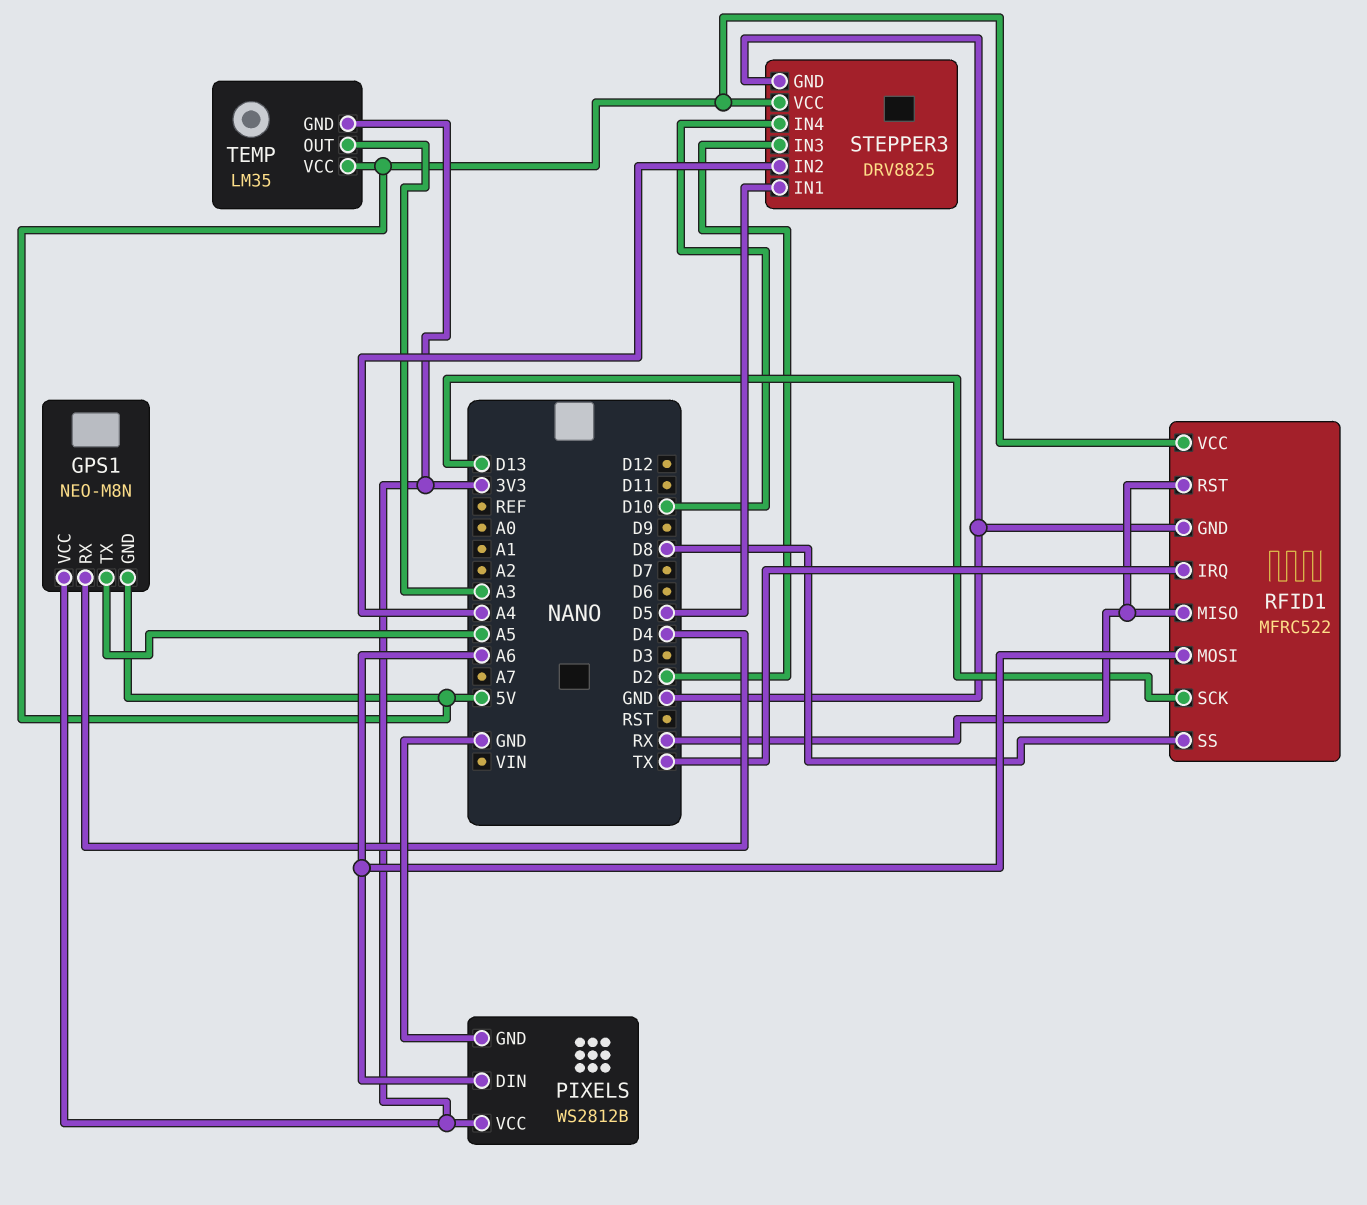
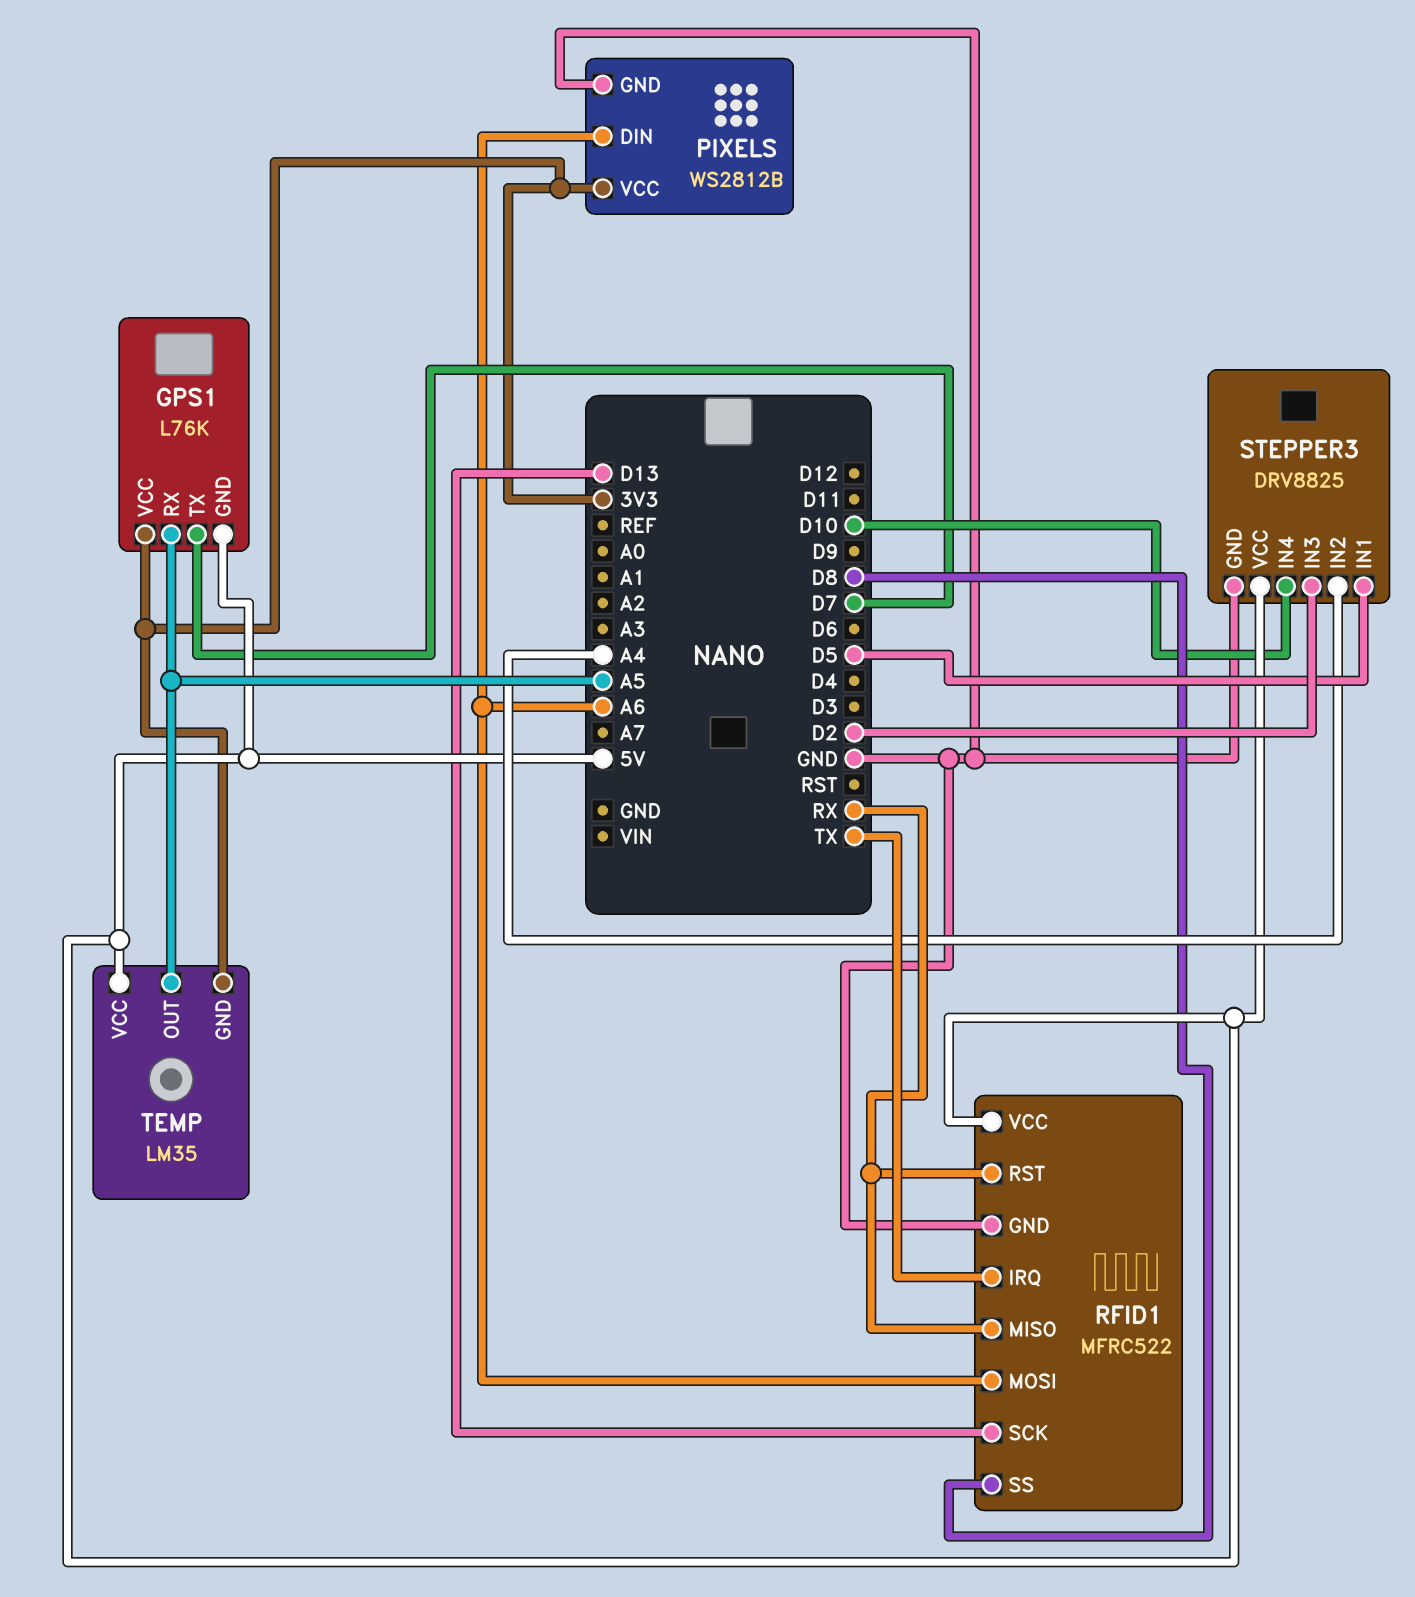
GPS1: NEO-M8N -> L76K
GPS1 pin RX: D4 -> A5
GPS1 pin TX: A5 -> D7
TEMP pin OUT: A3 -> A5

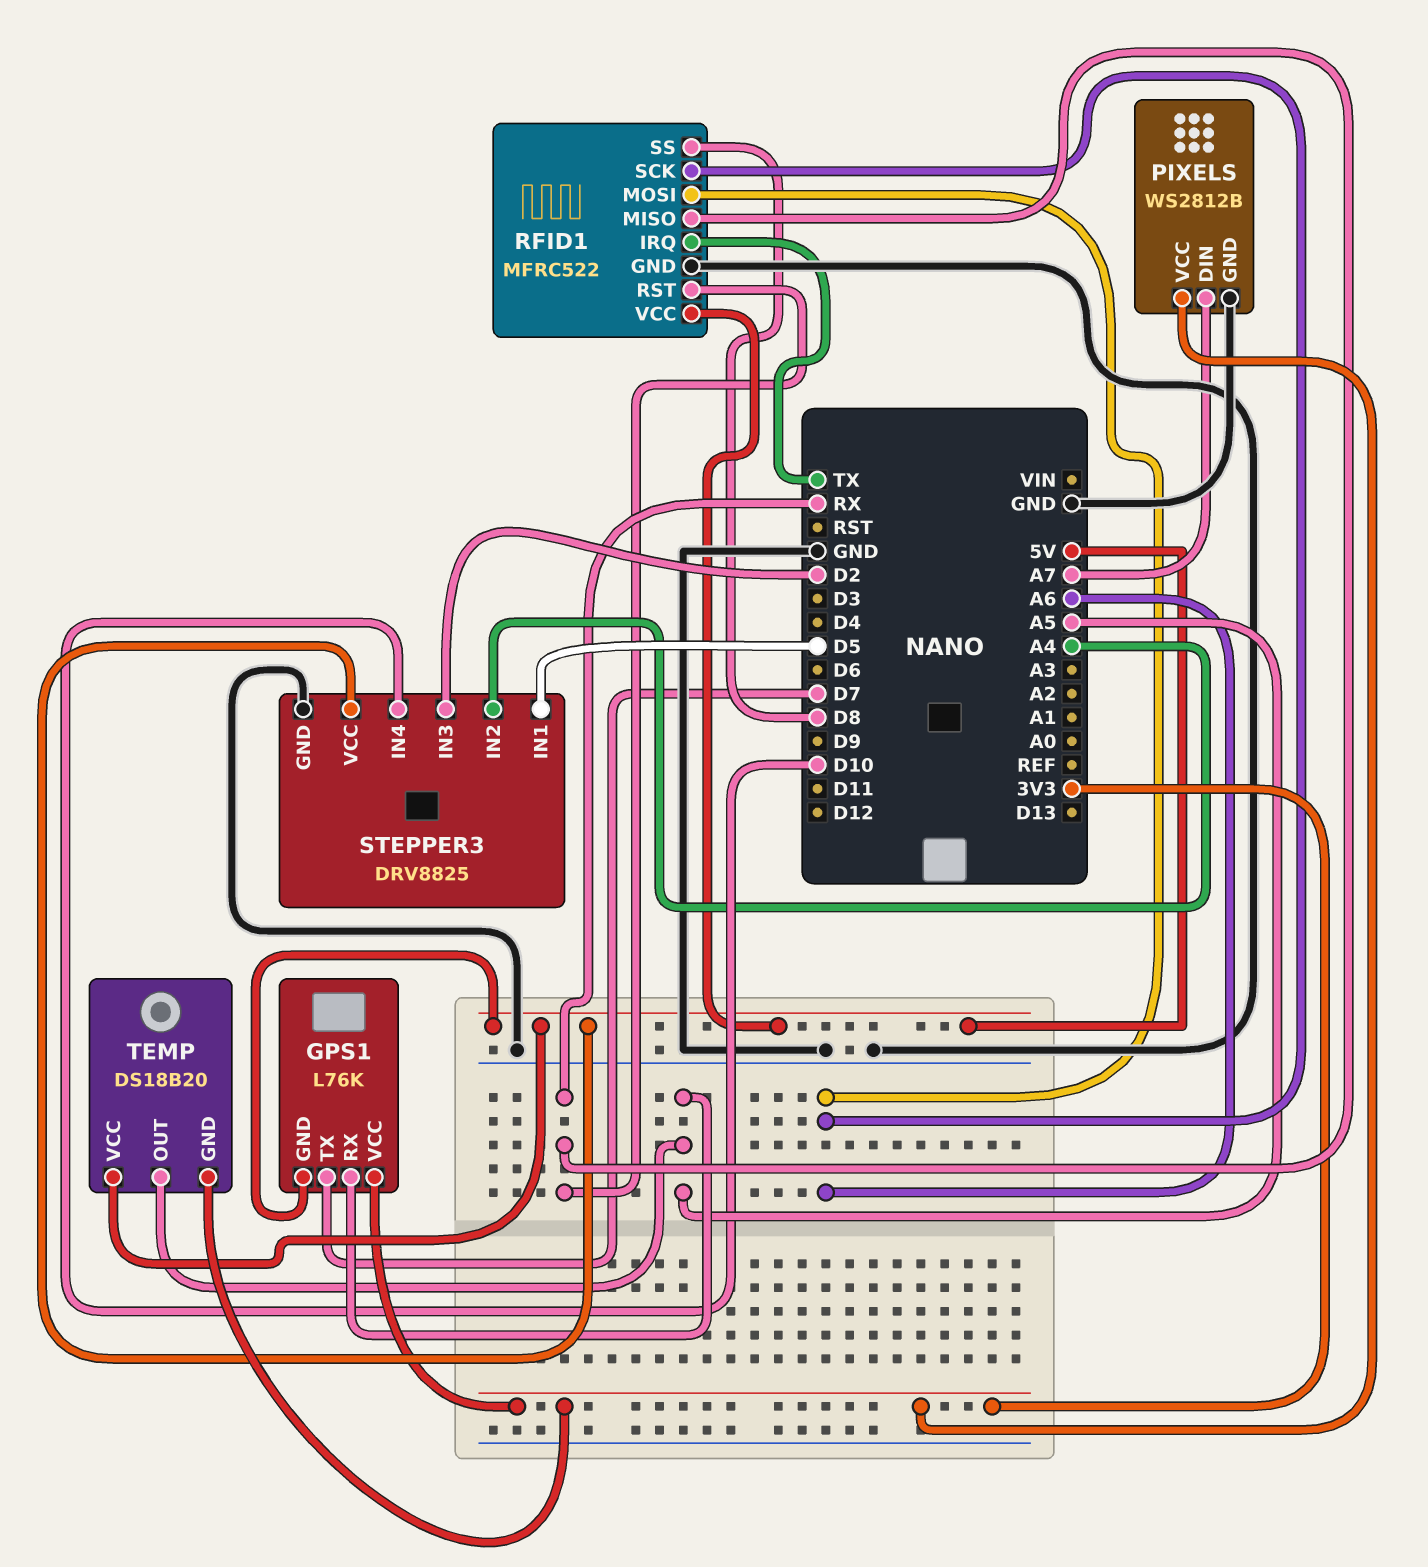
PIXELS pin DIN: A6 -> A7
RFID1 pin SCK: D13 -> A6
TEMP: LM35 -> DS18B20

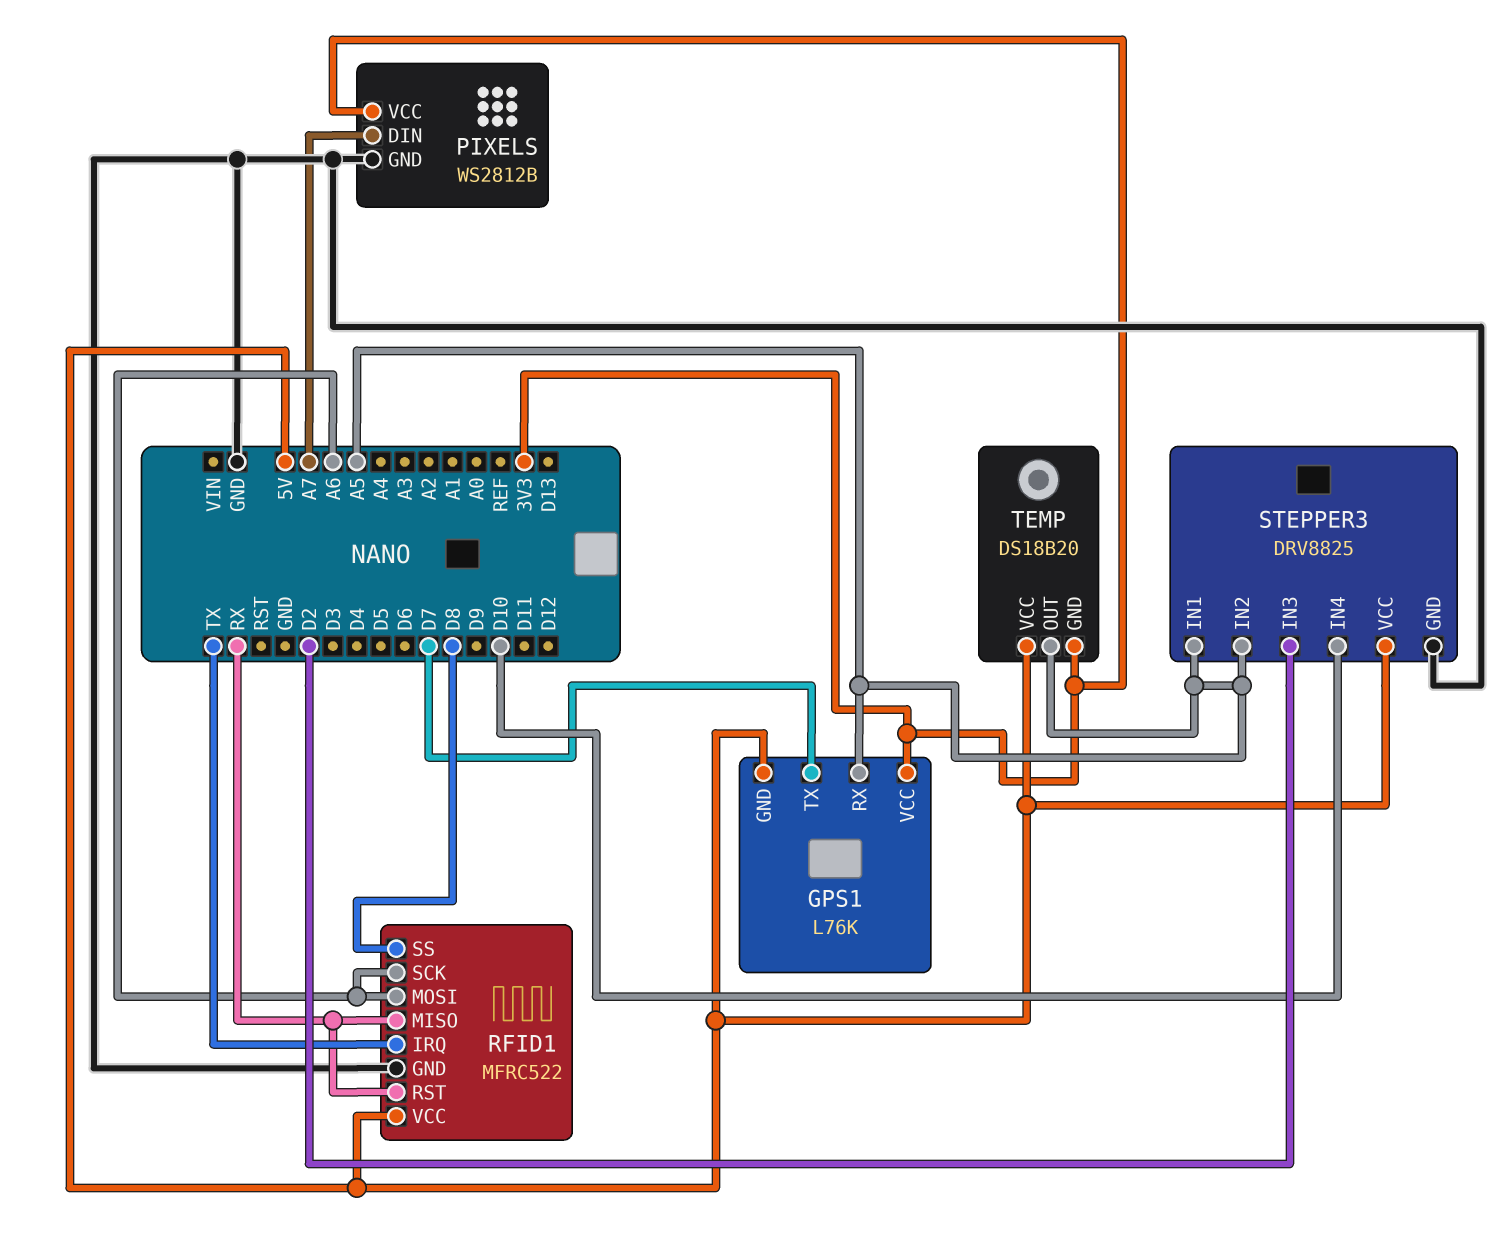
STEPPER3 pin IN1: D5 -> A5
STEPPER3 pin IN2: A4 -> A5

